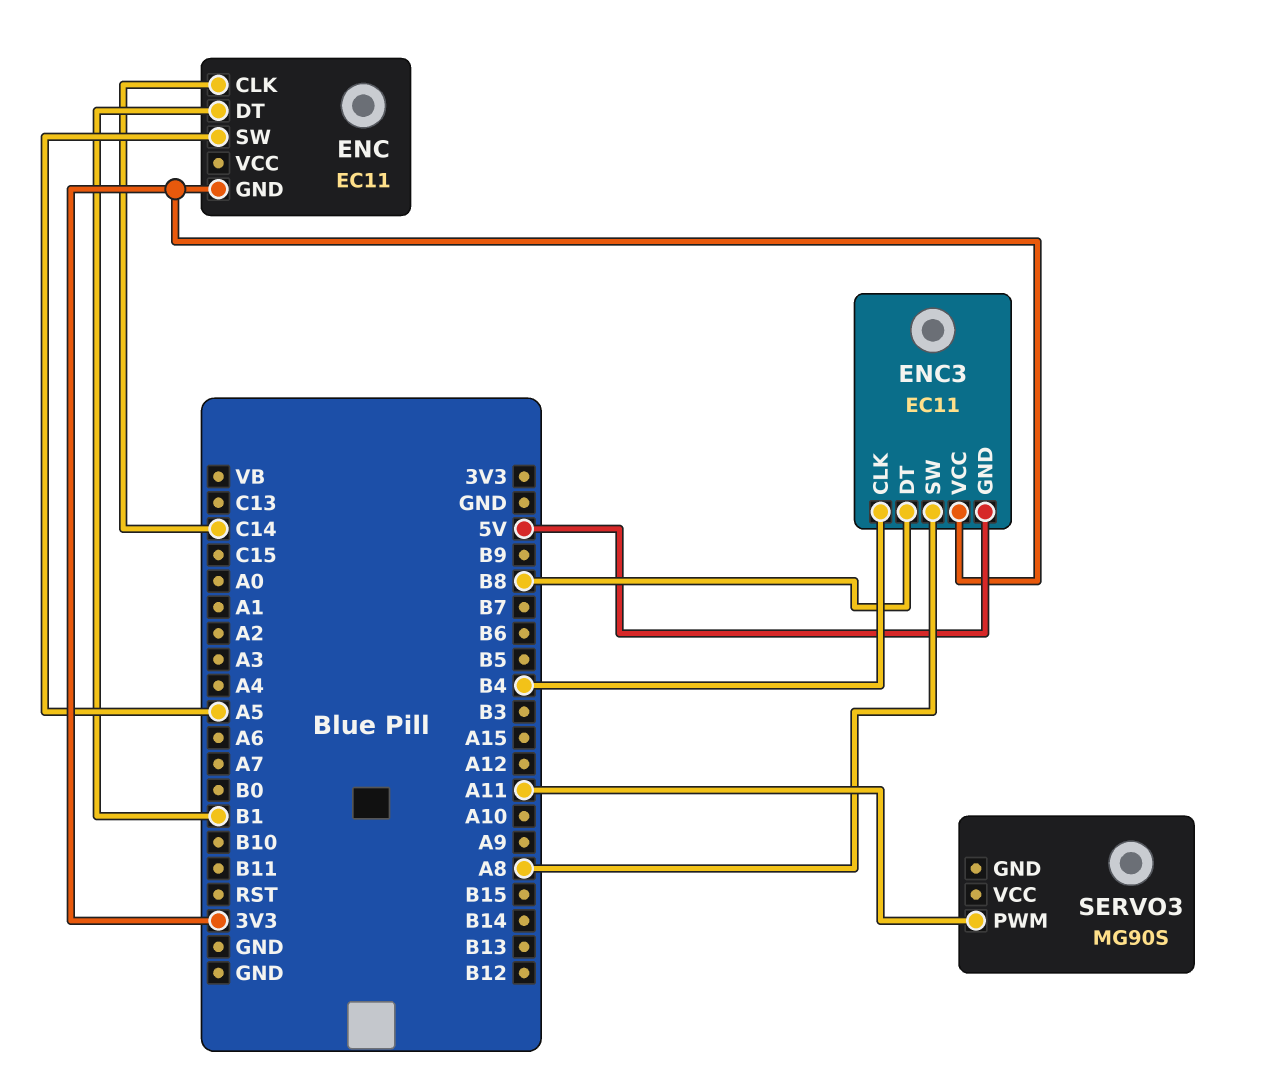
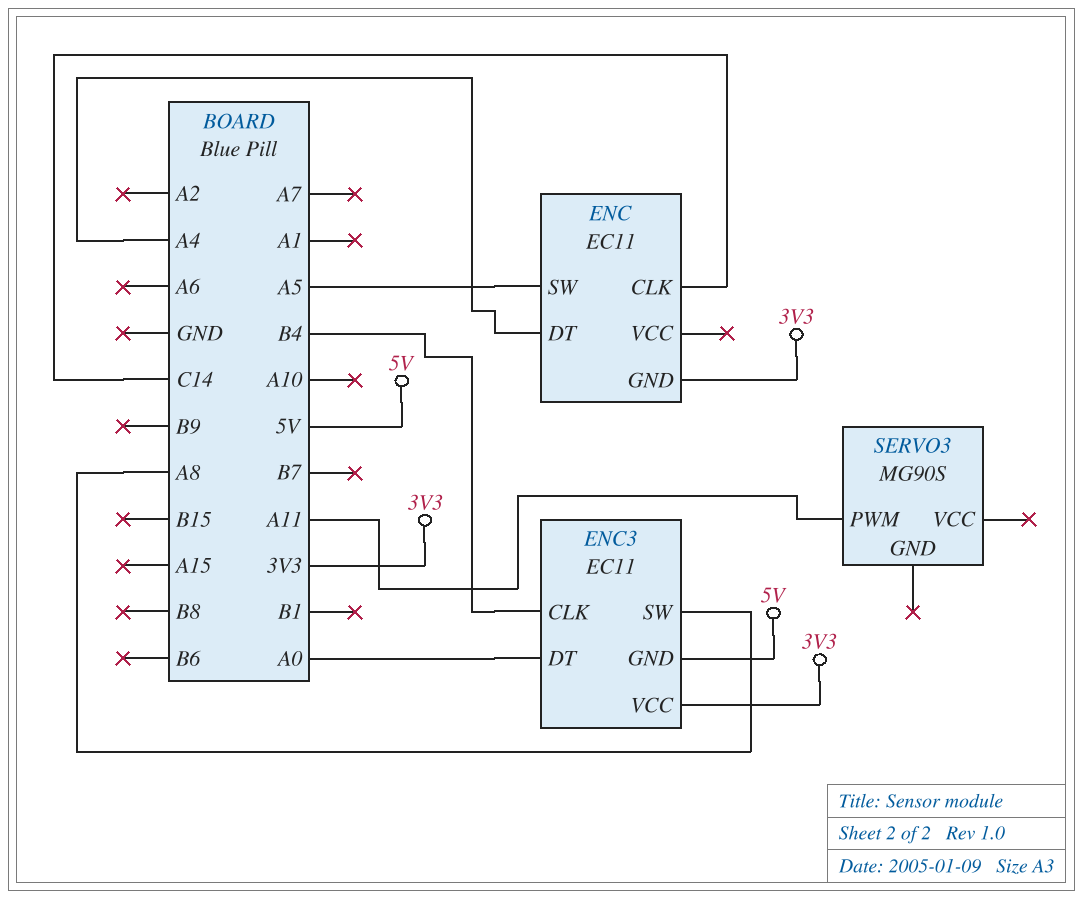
ENC pin DT: B1 -> A4
ENC3 pin DT: B8 -> A0

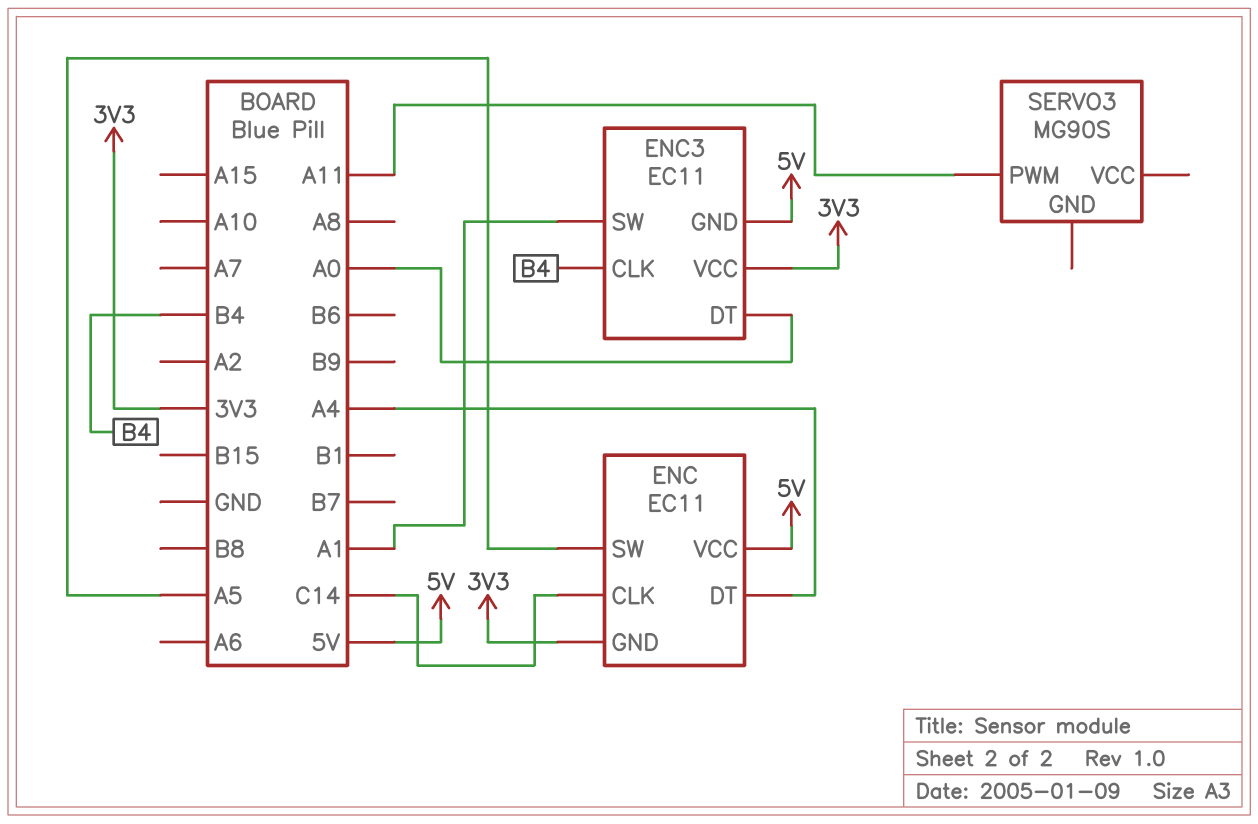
ENC pin VCC: none -> 5V
ENC3 pin SW: A8 -> A1

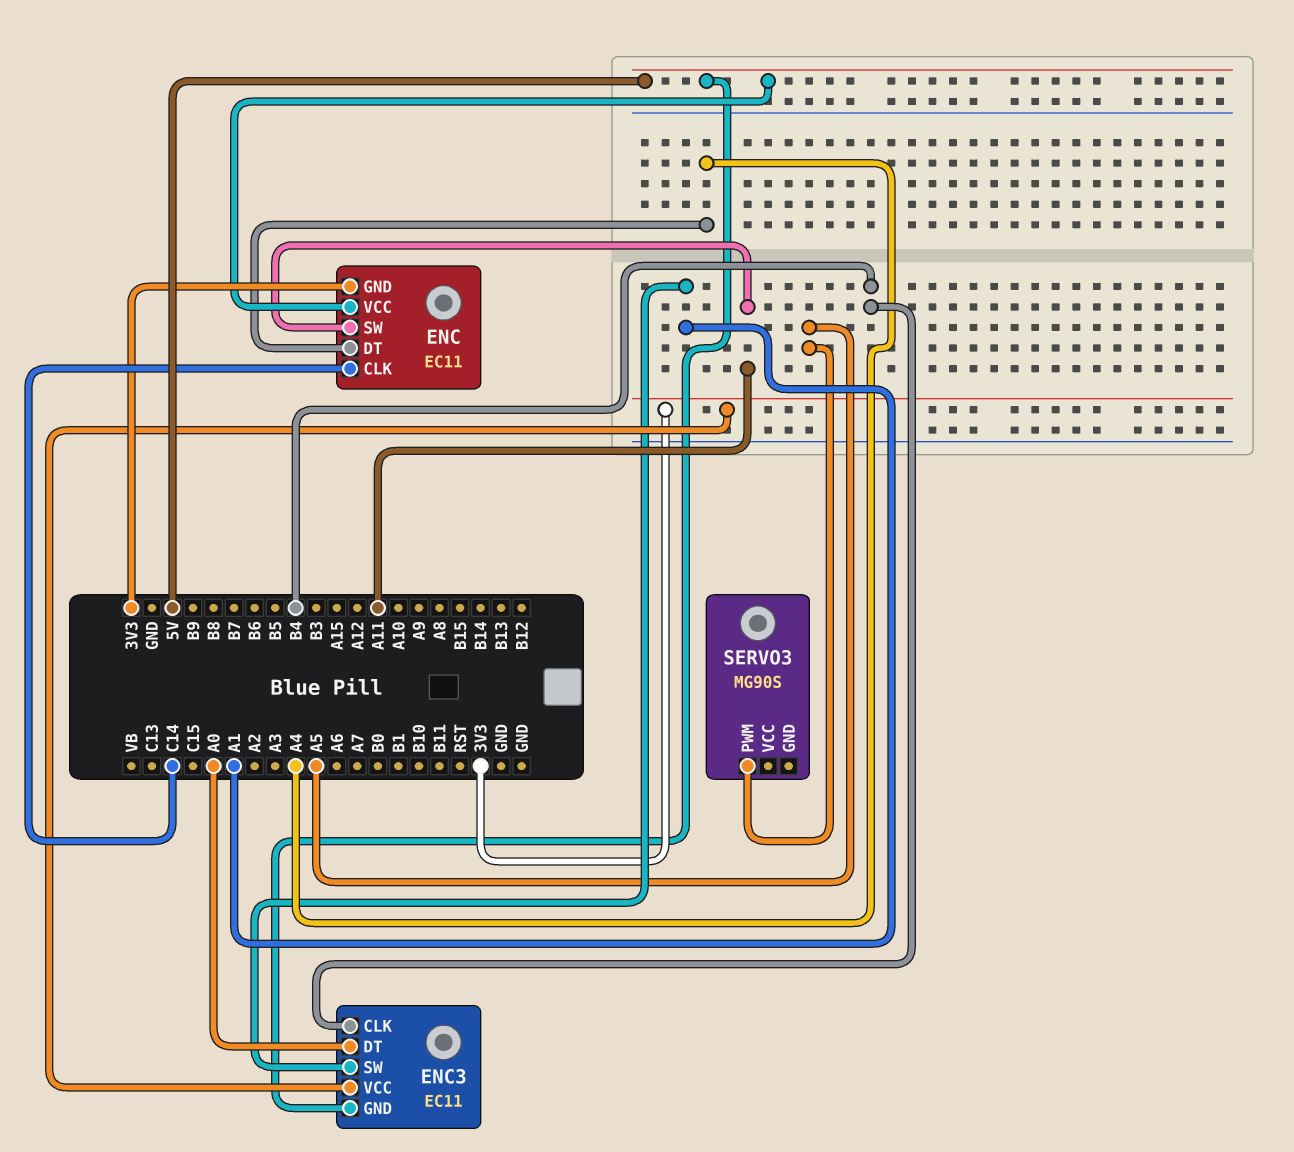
ENC pin SW: A5 -> A11
SERVO3 pin PWM: A11 -> A5

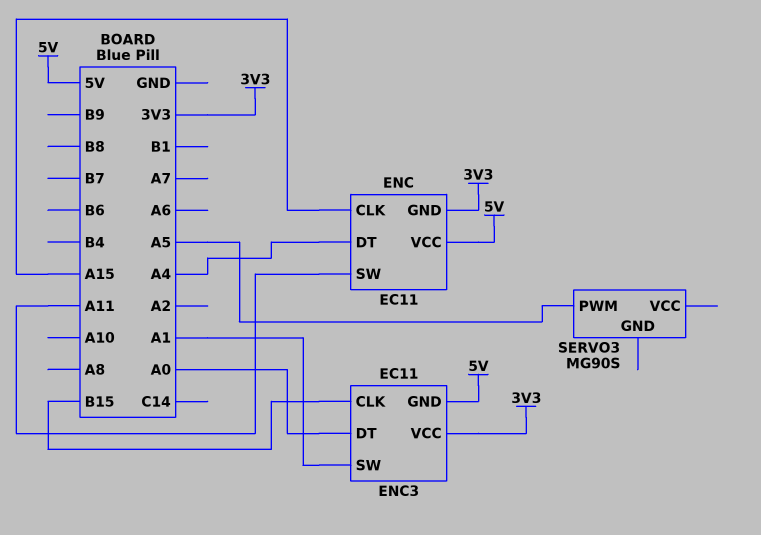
ENC pin CLK: C14 -> A15
ENC3 pin CLK: B4 -> B15

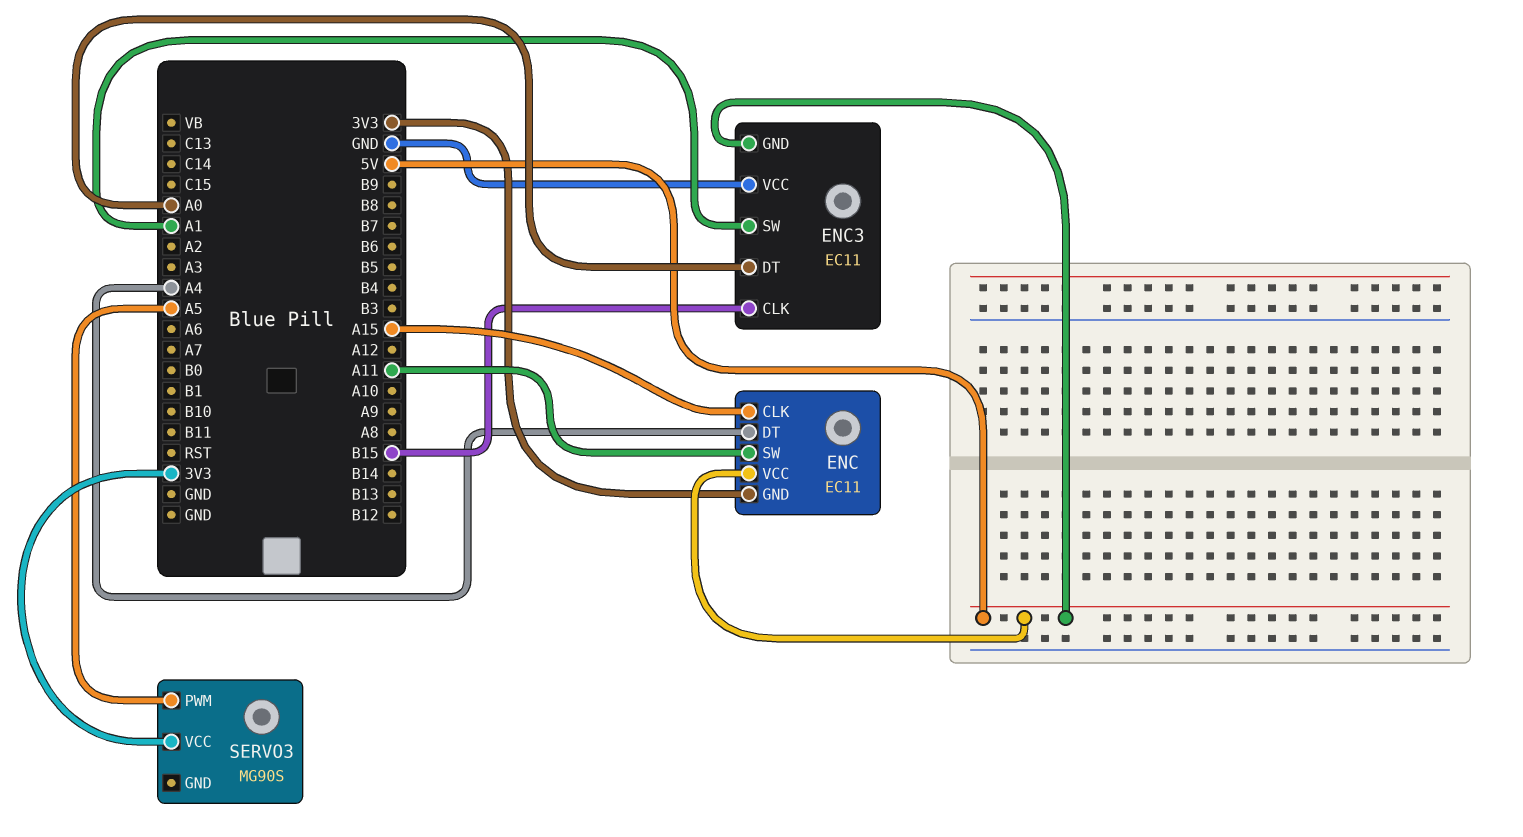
ENC3 pin VCC: 3V3 -> GND
SERVO3 pin VCC: none -> 3V3

